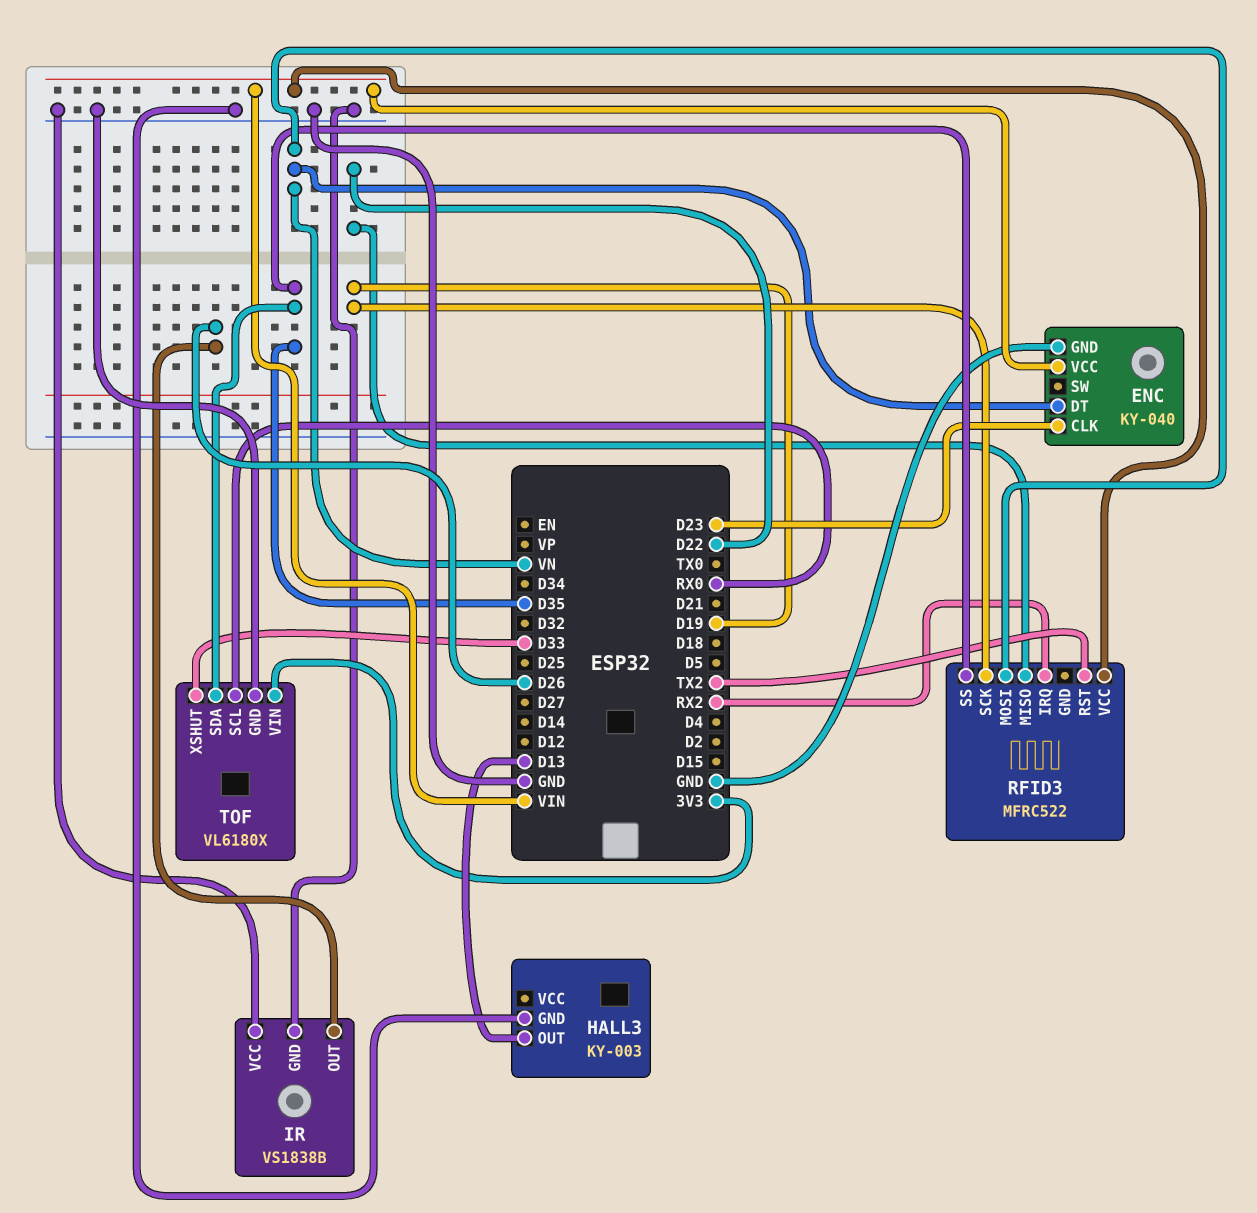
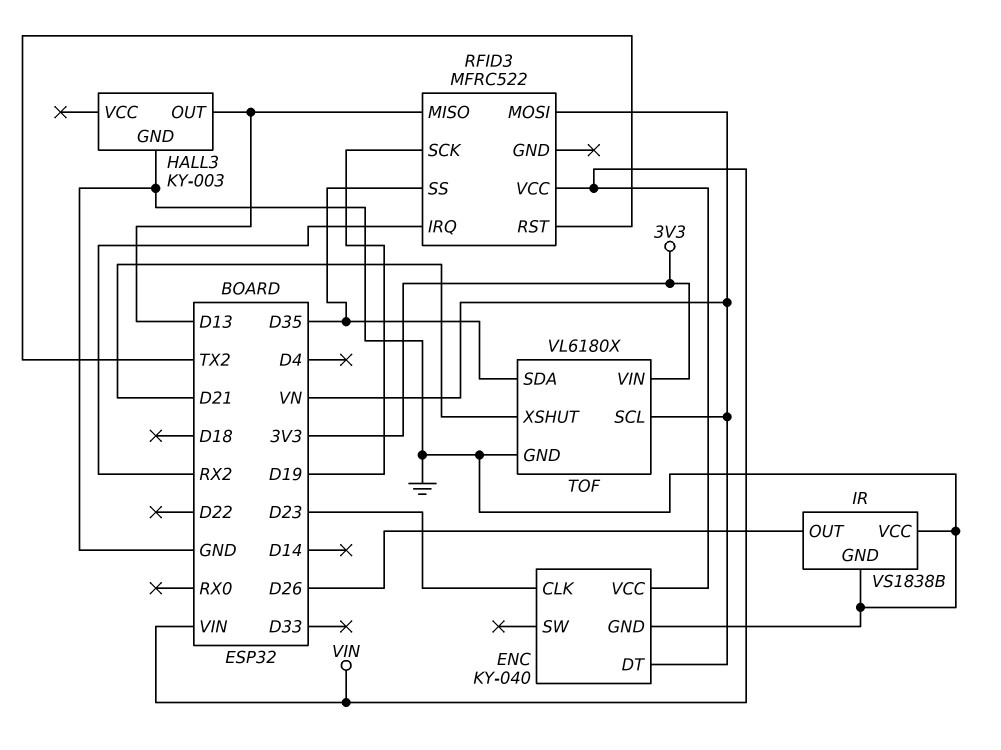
RFID3 pin MISO: D22 -> D13
TOF pin SCL: RX0 -> VN
TOF pin XSHUT: D33 -> D21

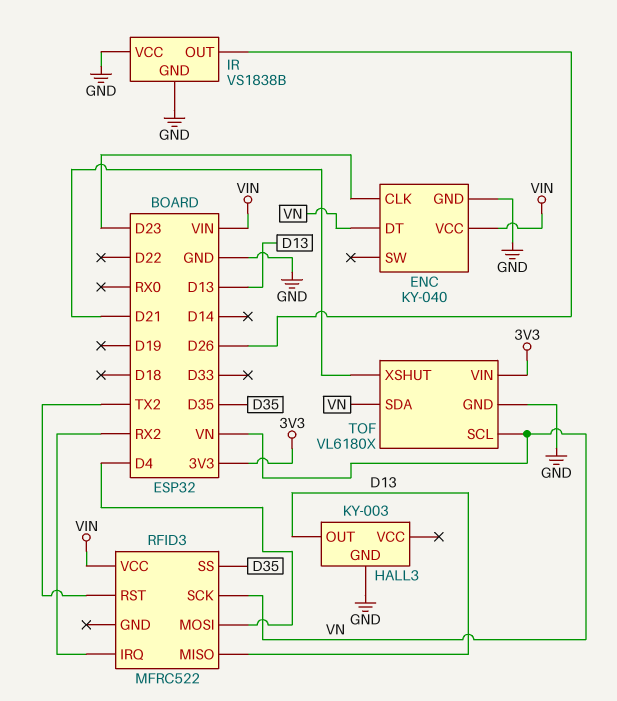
RFID3 pin MOSI: VN -> D4
RFID3 pin SCK: D19 -> VN
TOF pin SDA: D35 -> VN

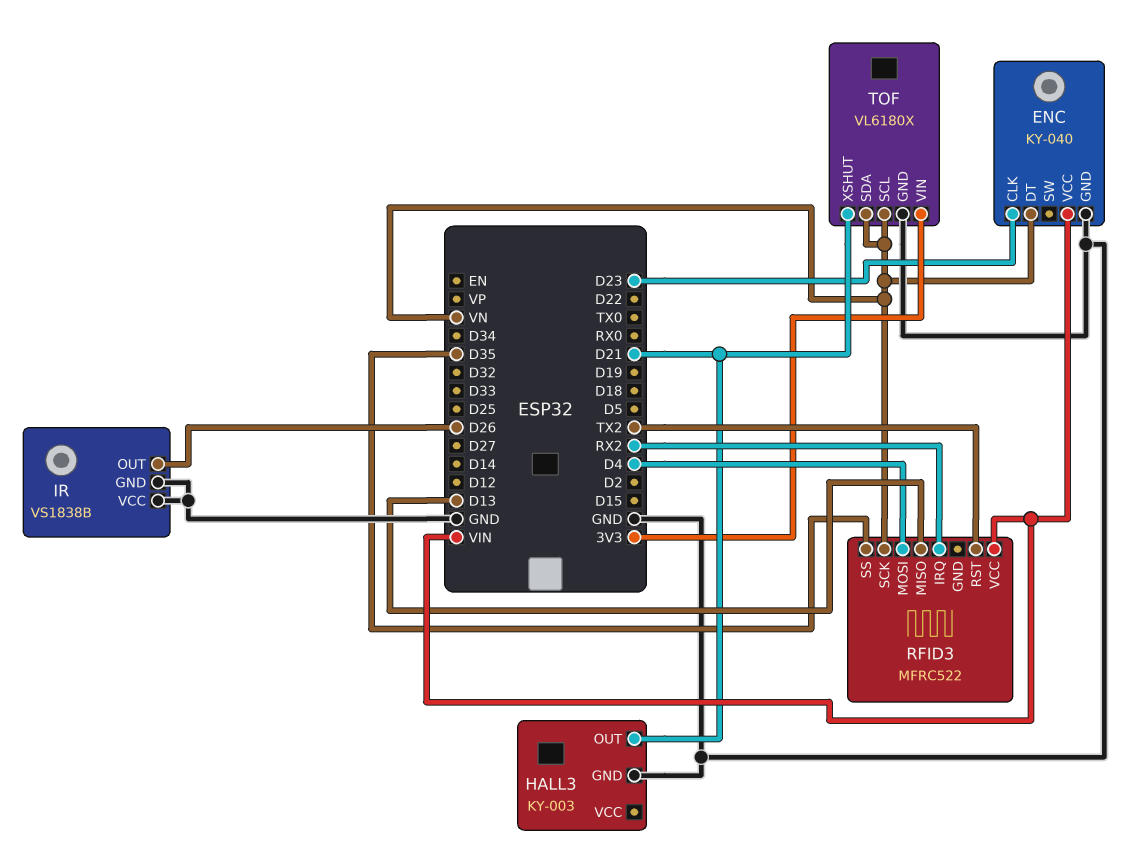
HALL3 pin OUT: D13 -> D21

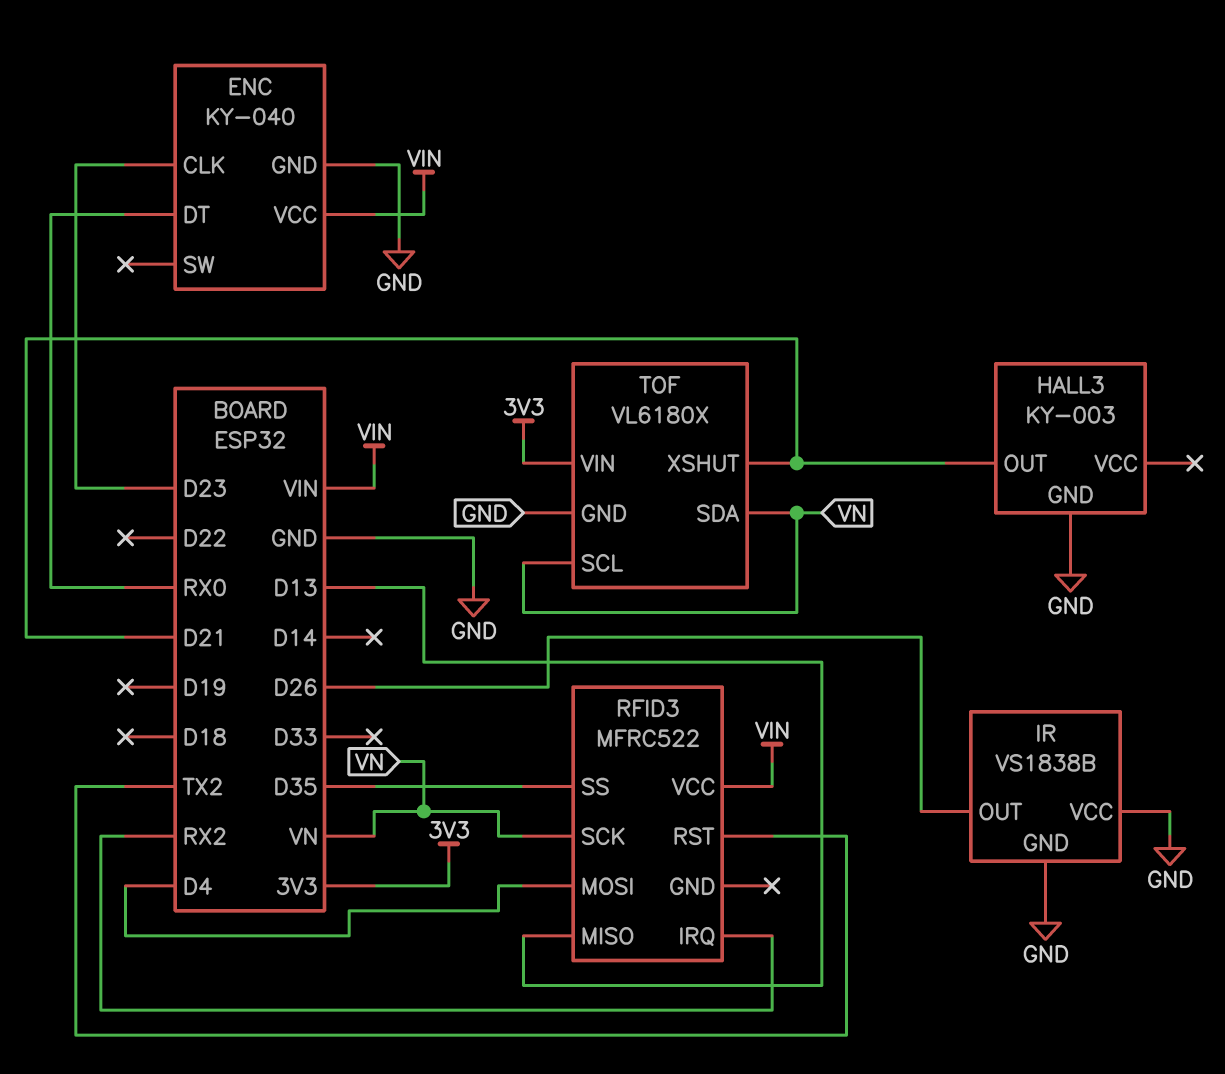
ENC pin DT: VN -> RX0

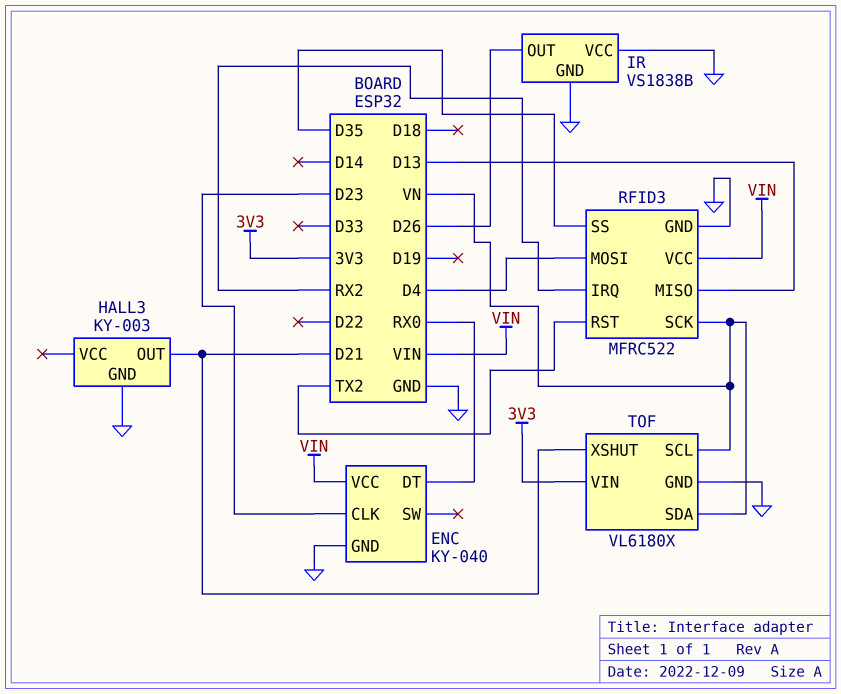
RFID3 pin GND: none -> GND

